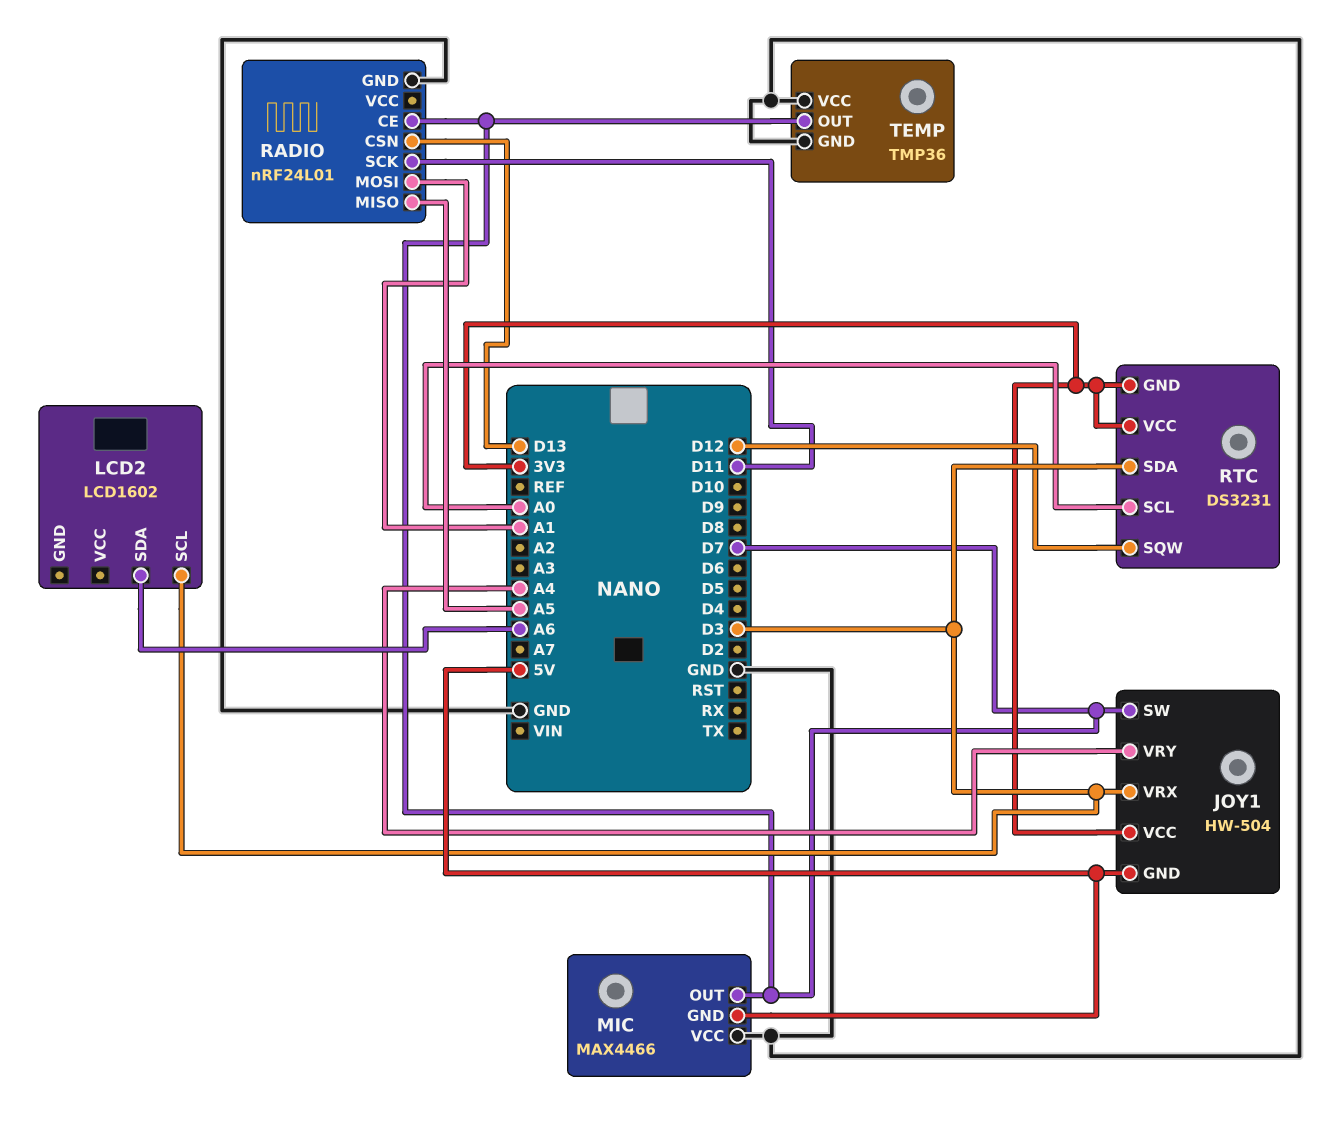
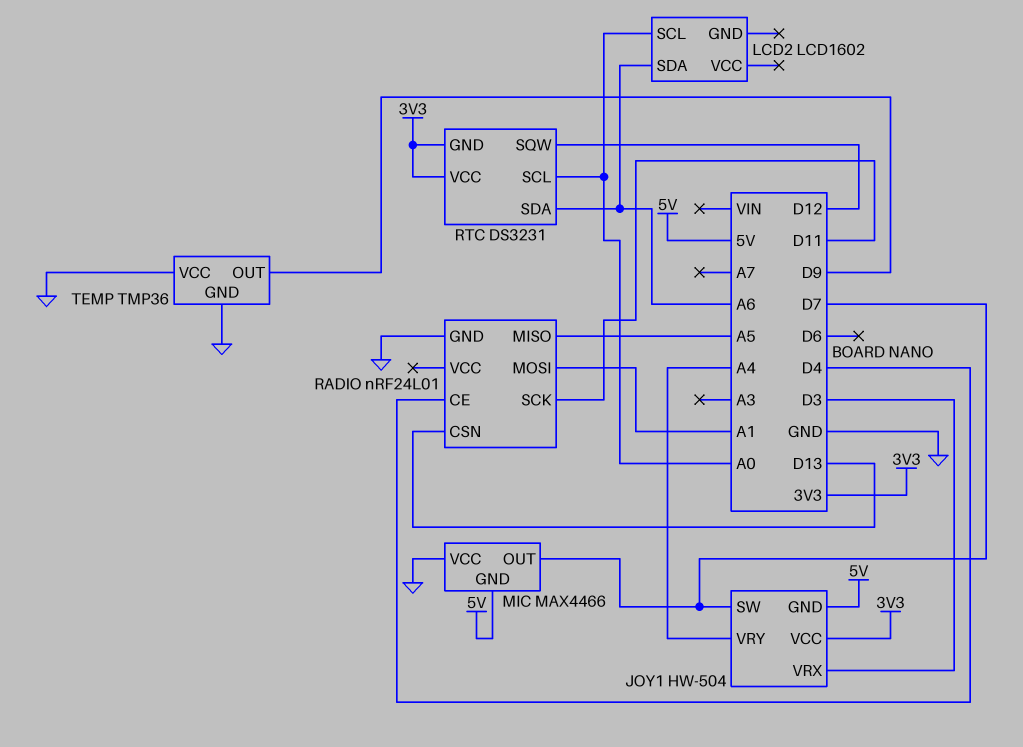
LCD2 pin SCL: D3 -> A0
RADIO pin CE: D7 -> D4
RTC pin SDA: D3 -> A6
TEMP pin OUT: D7 -> D9

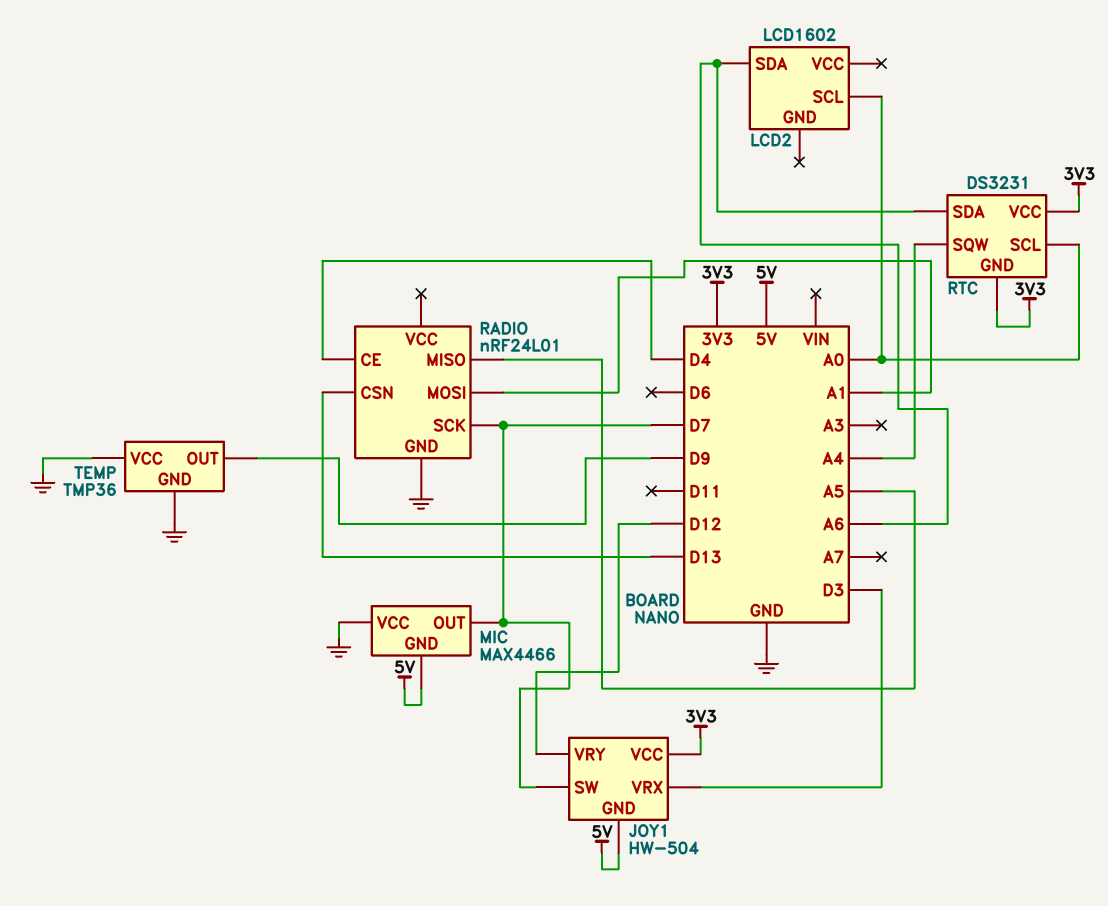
JOY1 pin VRY: A4 -> D12
RADIO pin SCK: D11 -> D7
RTC pin SQW: D12 -> A4

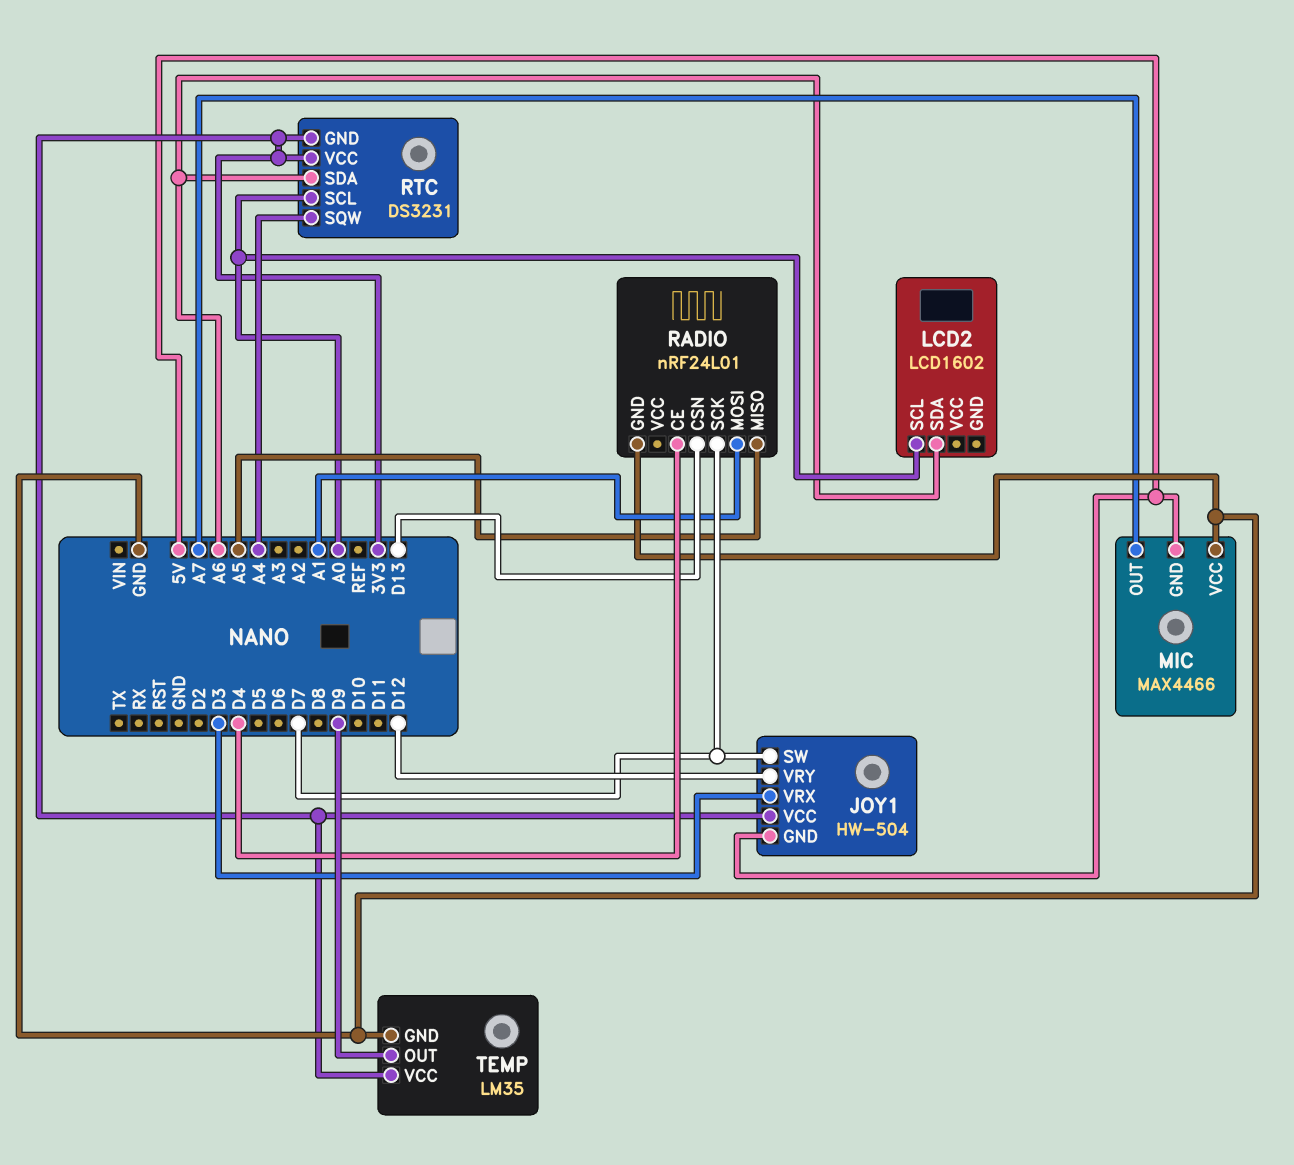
MIC pin OUT: D7 -> A7
TEMP: TMP36 -> LM35
TEMP pin VCC: GND -> 3V3

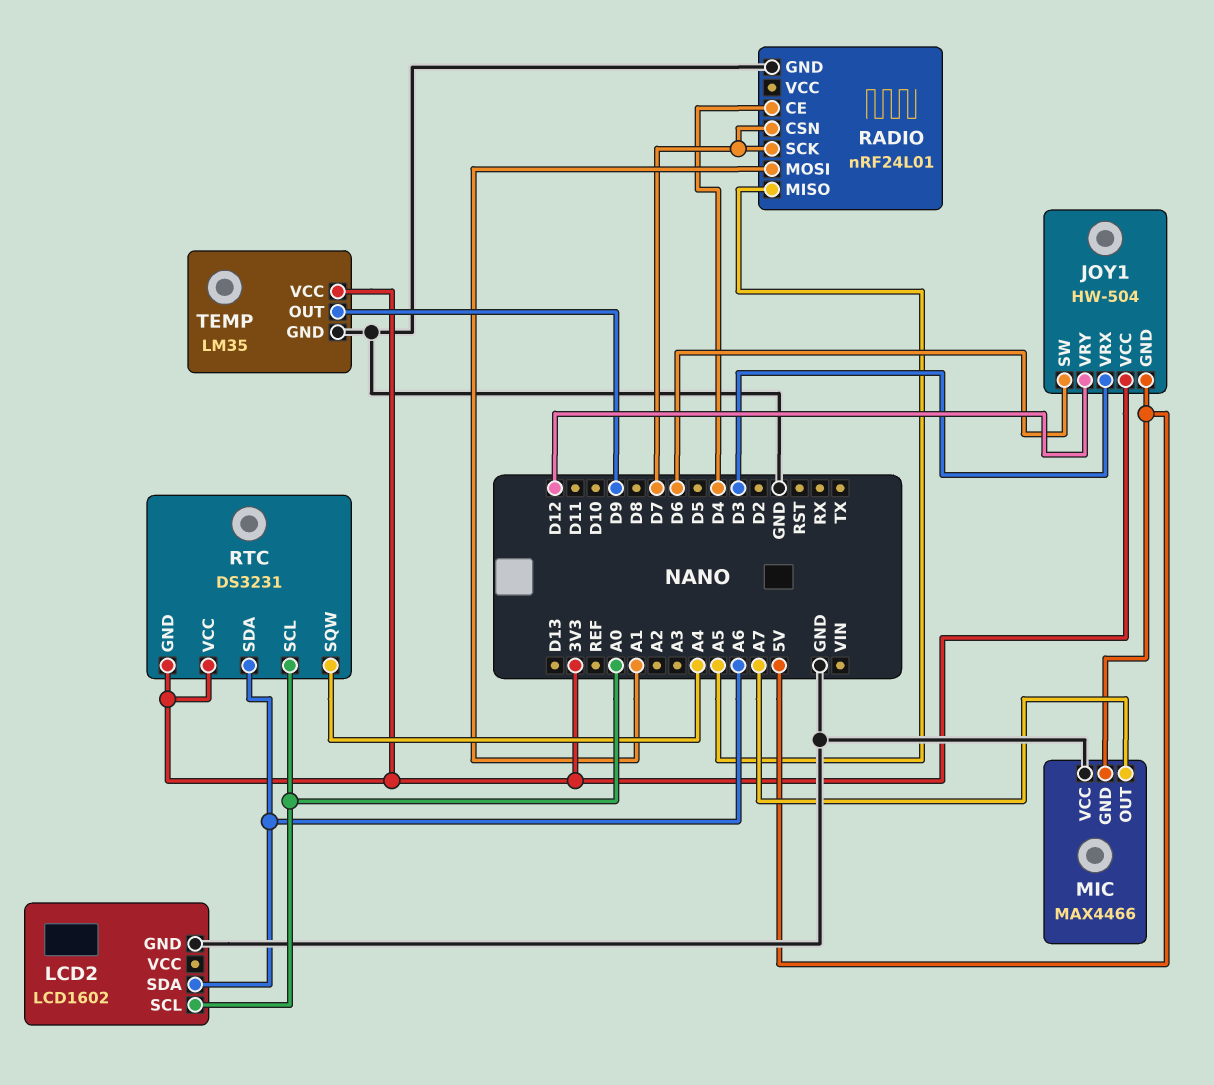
JOY1 pin SW: D7 -> D6
LCD2 pin GND: none -> GND
RADIO pin CSN: D13 -> D7

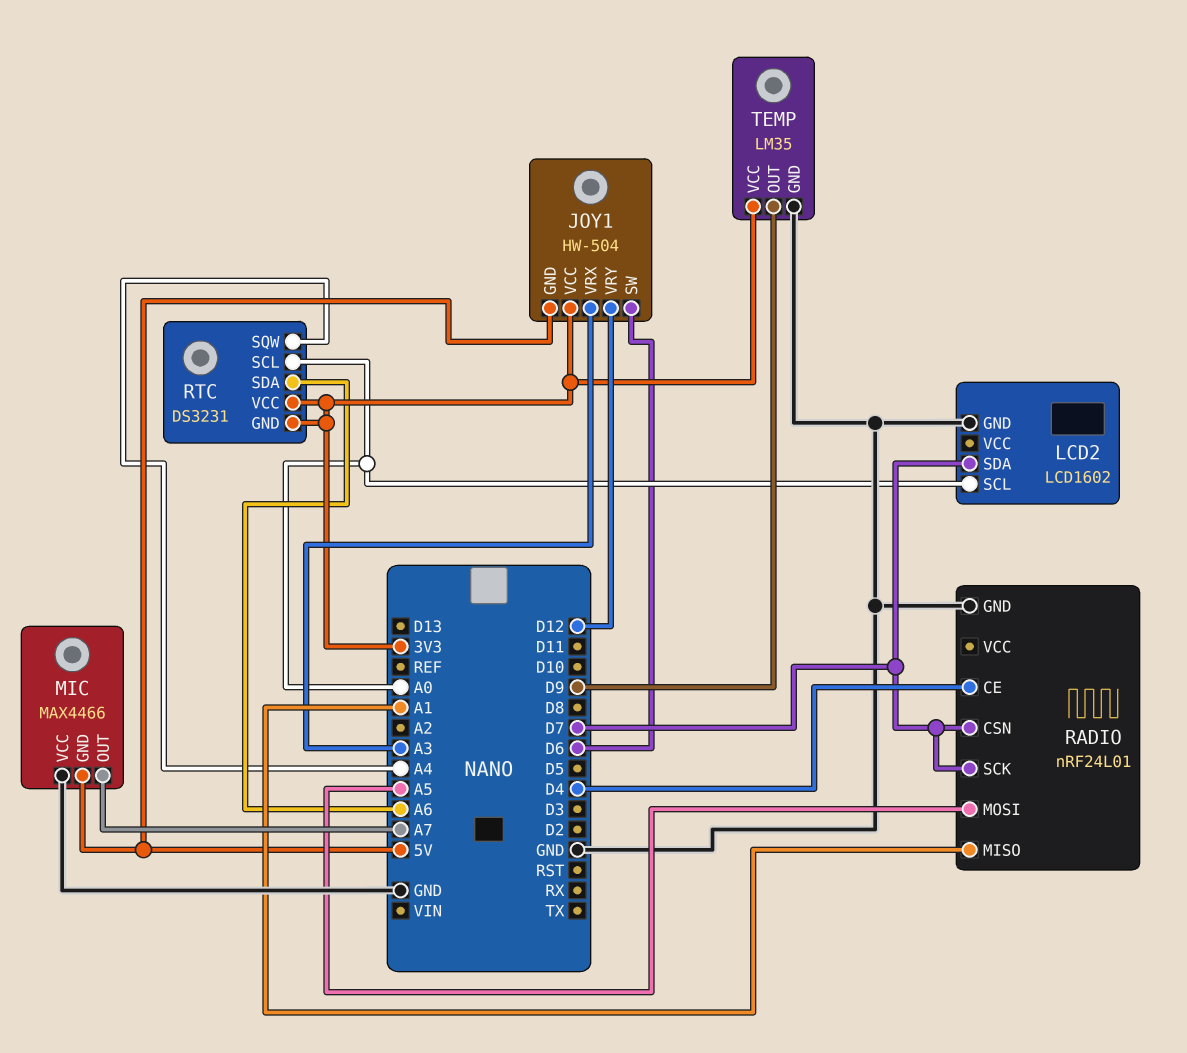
JOY1 pin VRX: D3 -> A3
LCD2 pin SDA: A6 -> D7
RADIO pin MISO: A5 -> A1
RADIO pin MOSI: A1 -> A5

